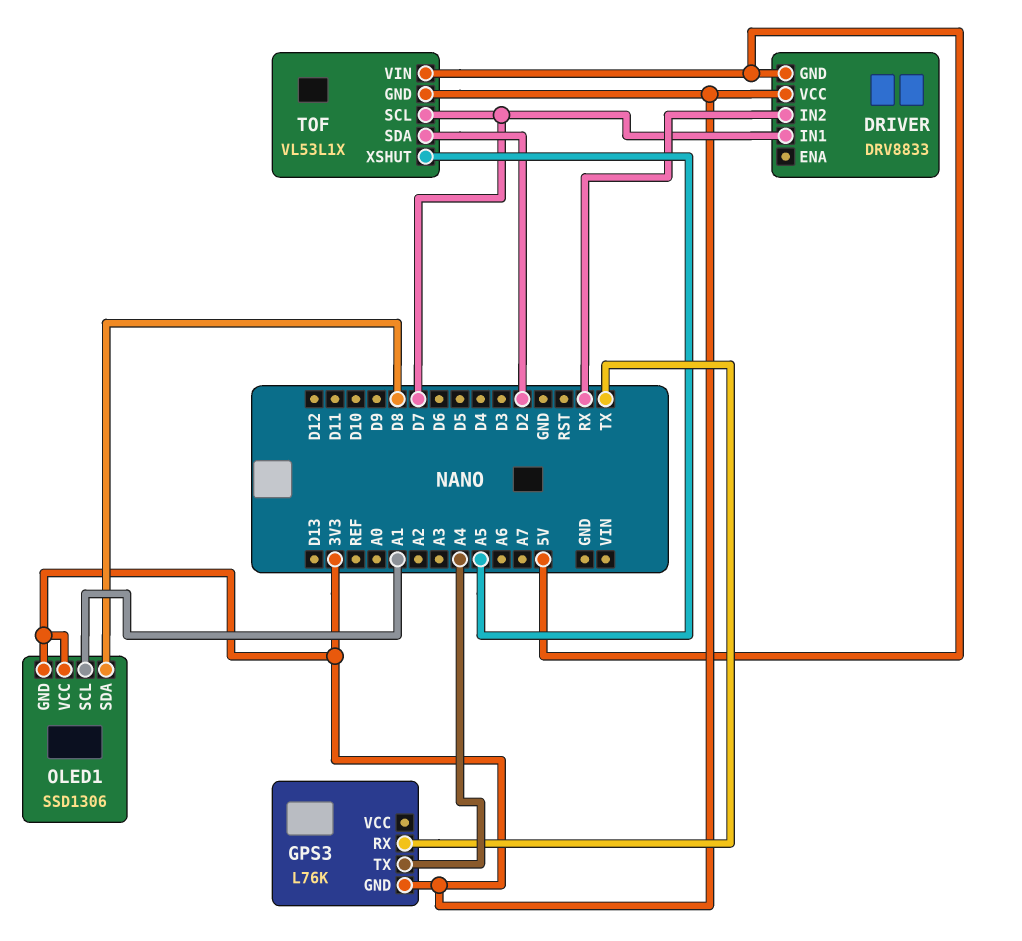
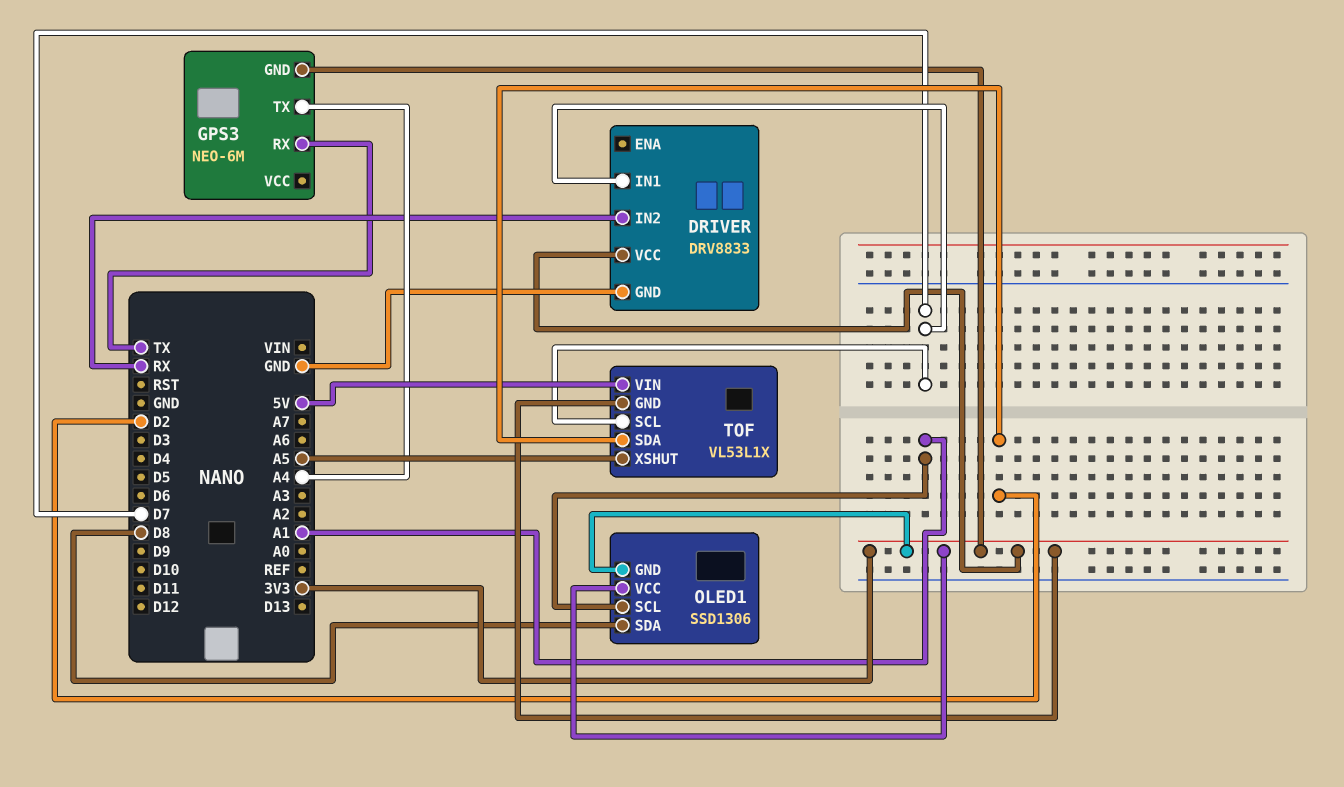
DRIVER pin GND: 5V -> GND
GPS3: L76K -> NEO-6M

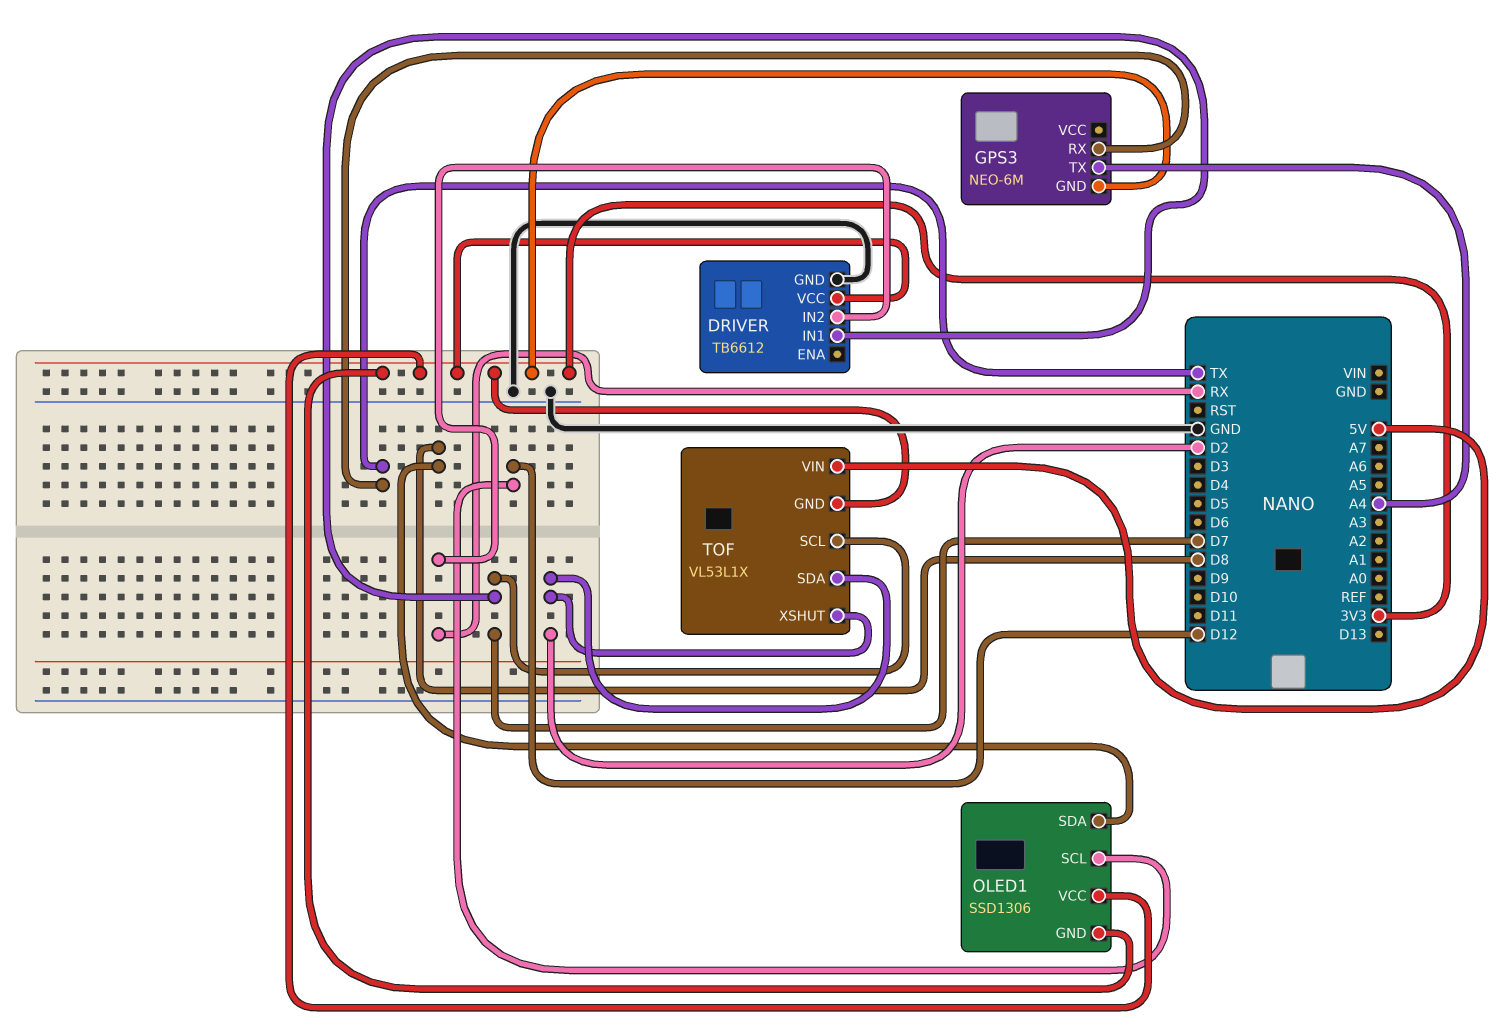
DRIVER: DRV8833 -> TB6612
OLED1 pin SCL: A1 -> D12
TOF pin XSHUT: A5 -> D2

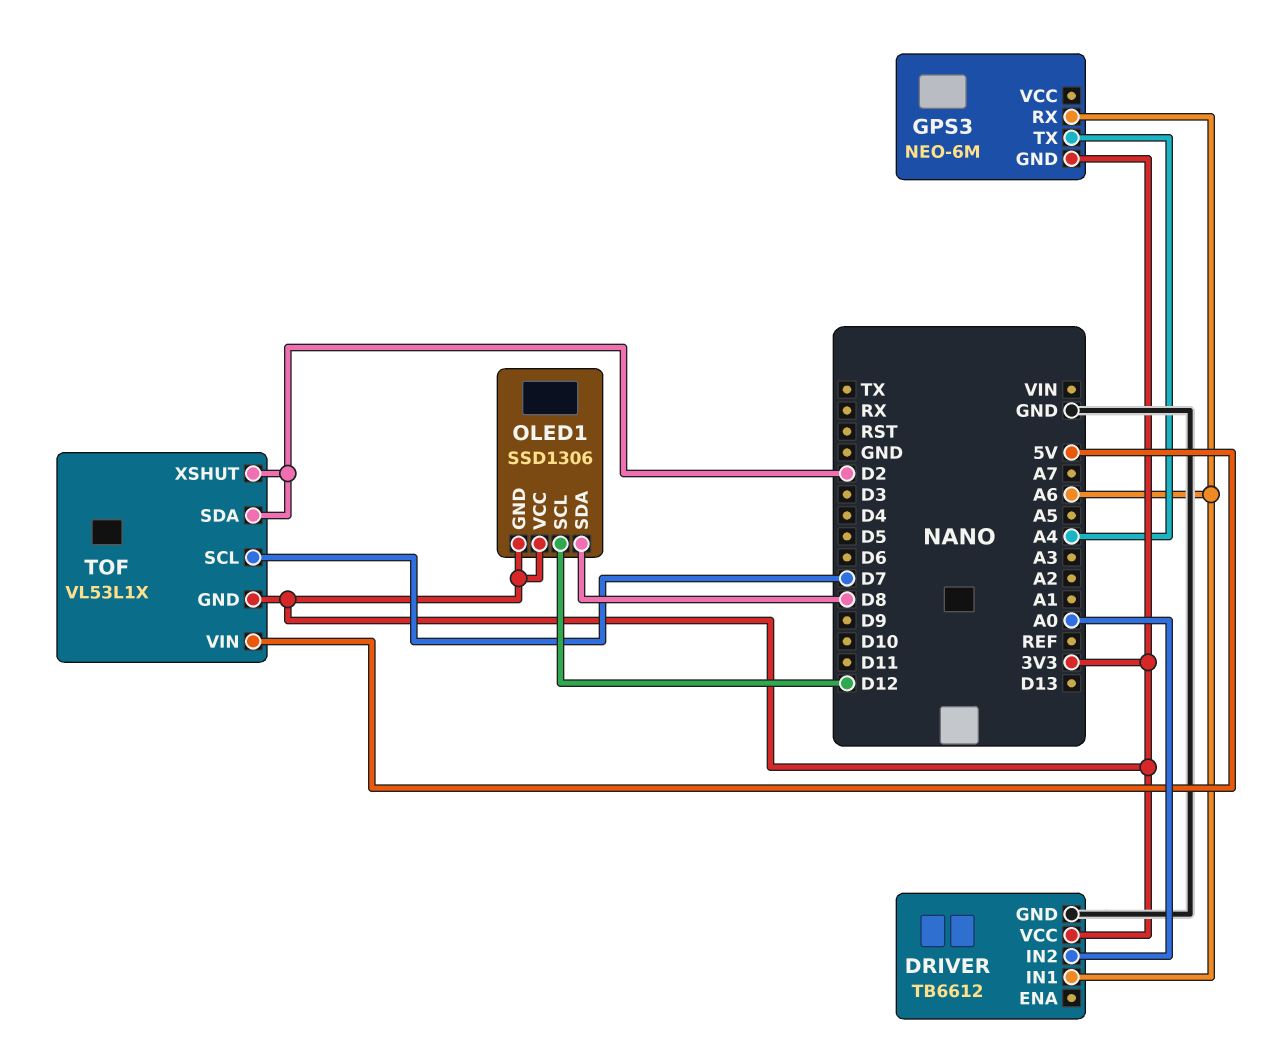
DRIVER pin IN1: D7 -> A6
DRIVER pin IN2: RX -> A0
GPS3 pin RX: TX -> A6

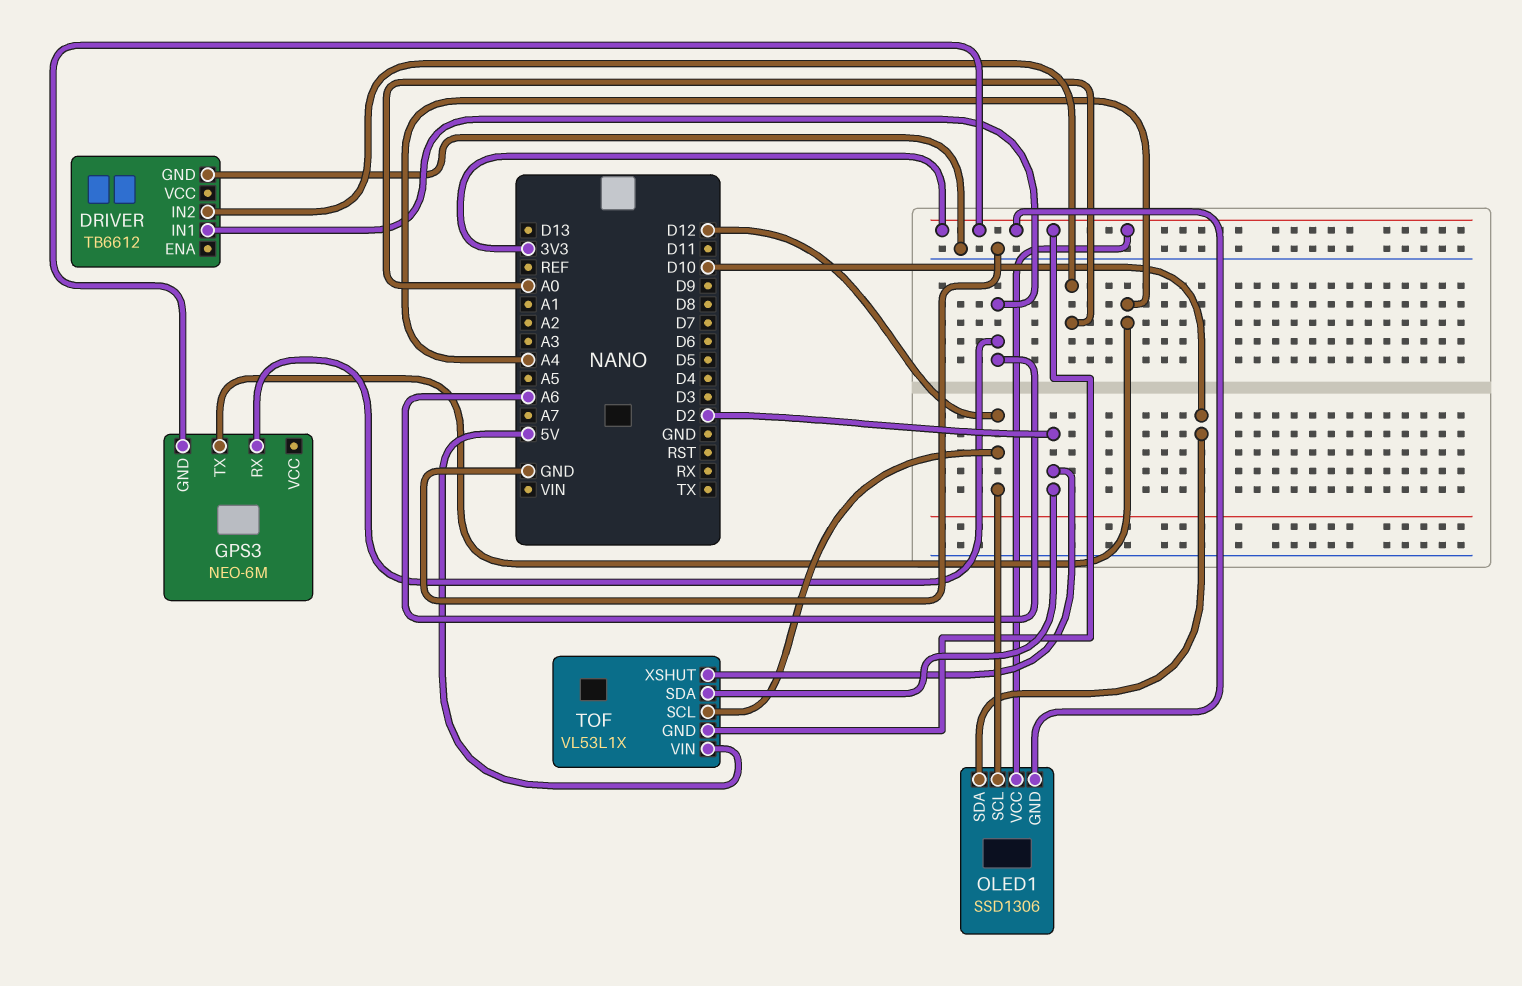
DRIVER pin VCC: 3V3 -> none
OLED1 pin SDA: D8 -> D10
TOF pin SCL: D7 -> D12

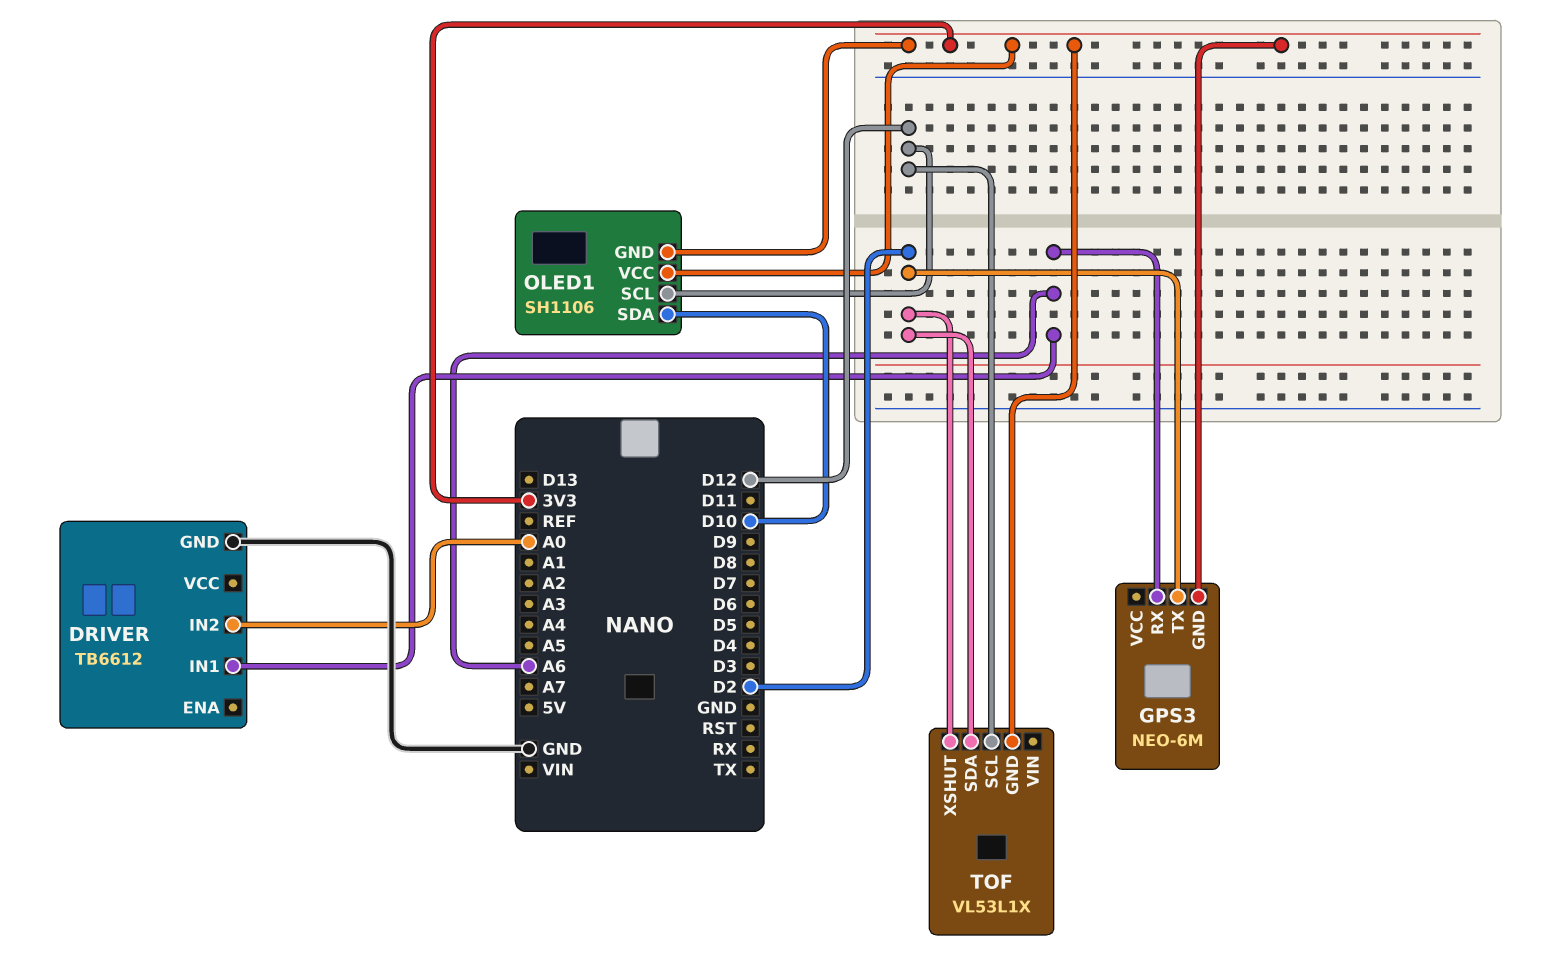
GPS3 pin TX: A4 -> D2
OLED1: SSD1306 -> SH1106
TOF pin VIN: 5V -> none

